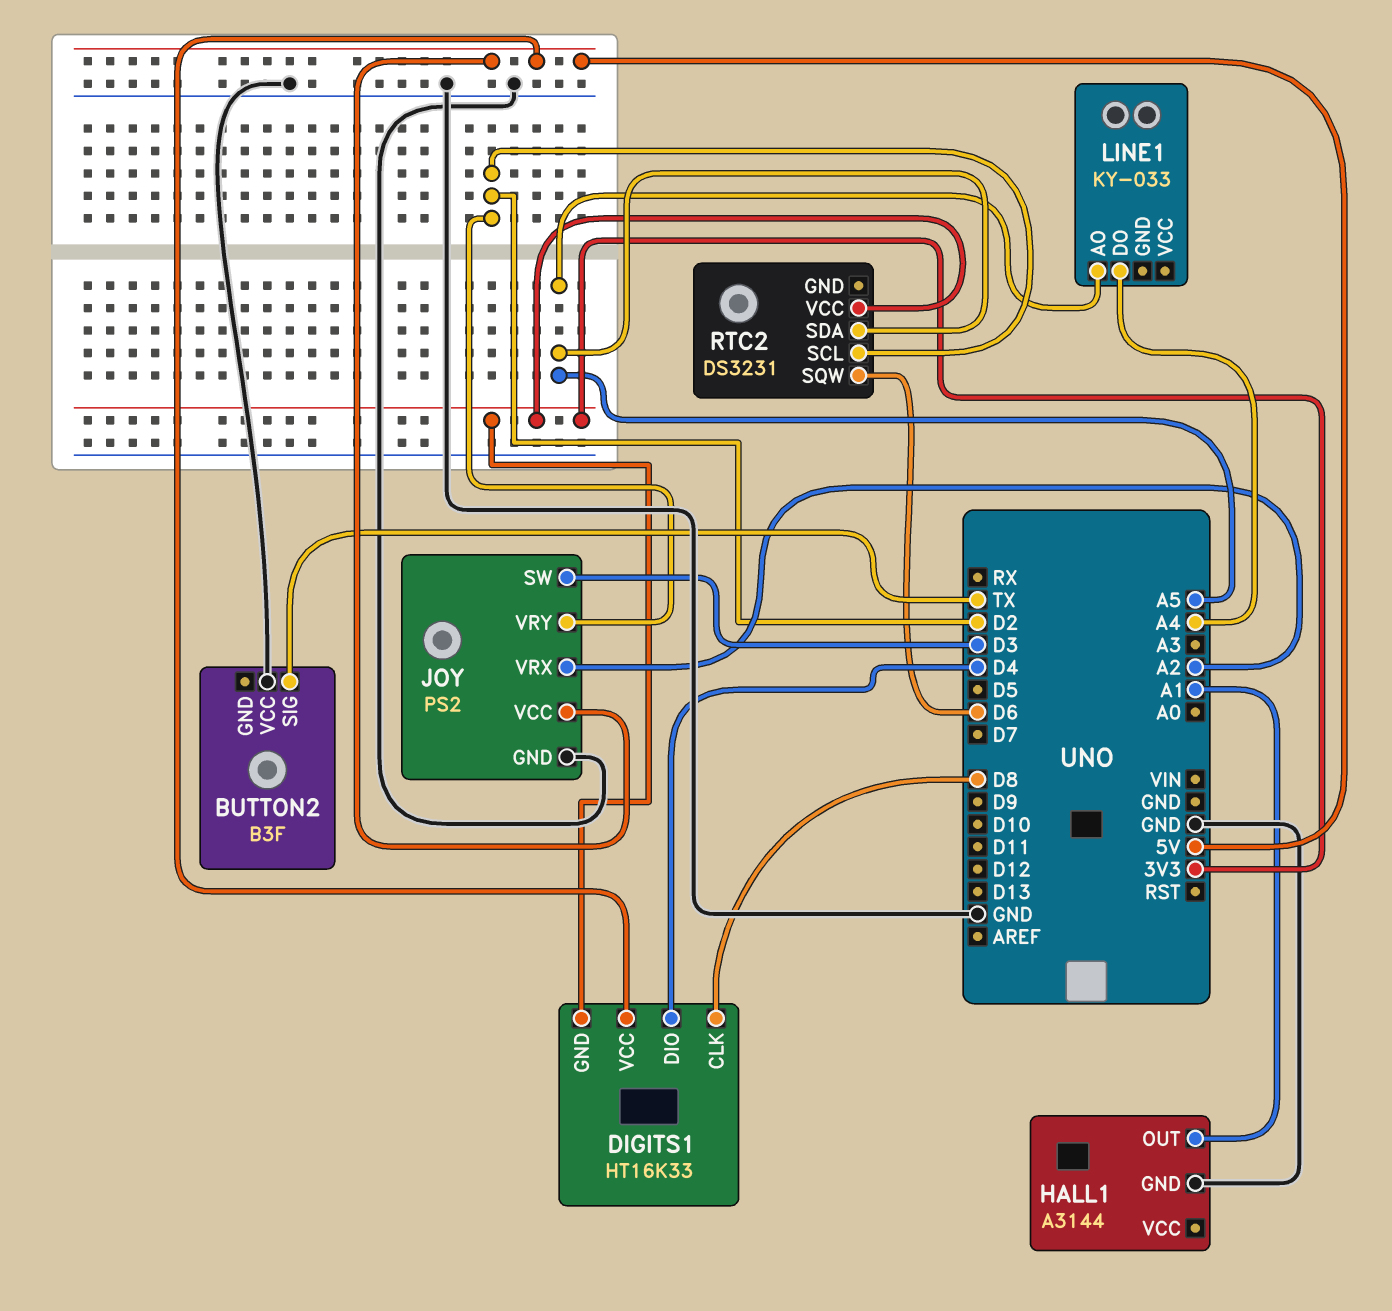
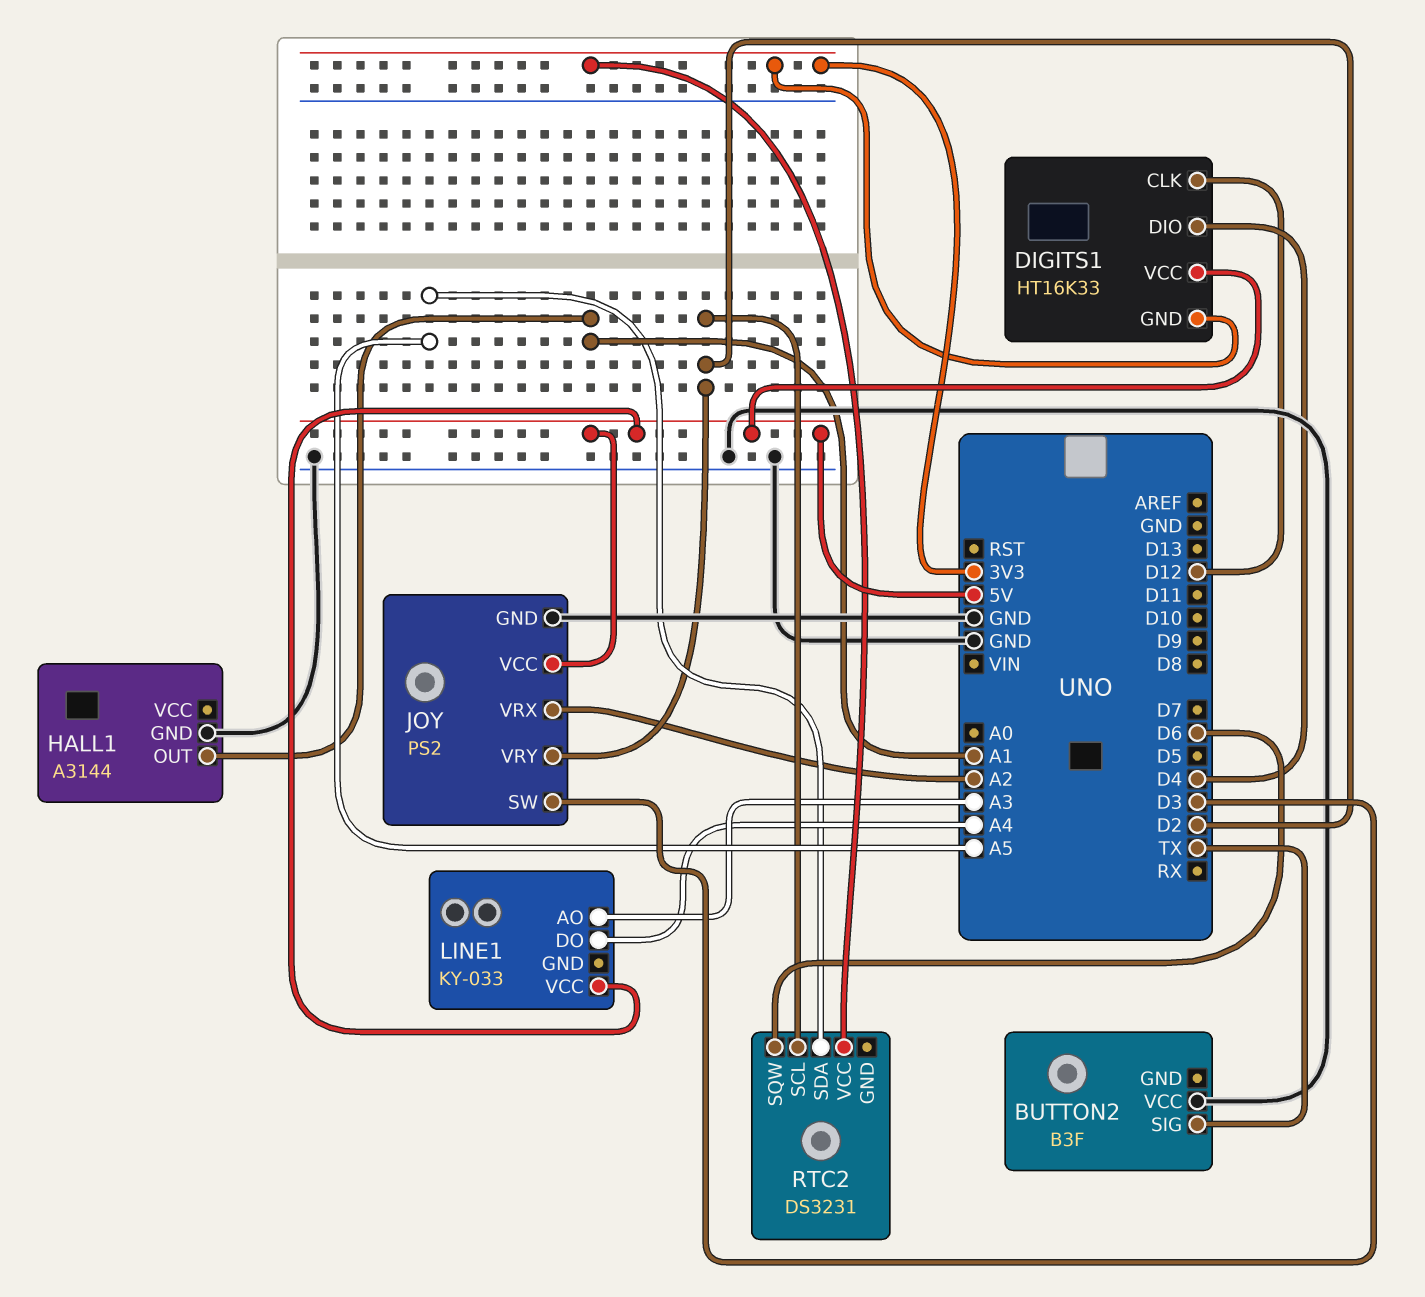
DIGITS1 pin CLK: D8 -> D12
LINE1 pin AO: A5 -> A3
LINE1 pin VCC: none -> 5V

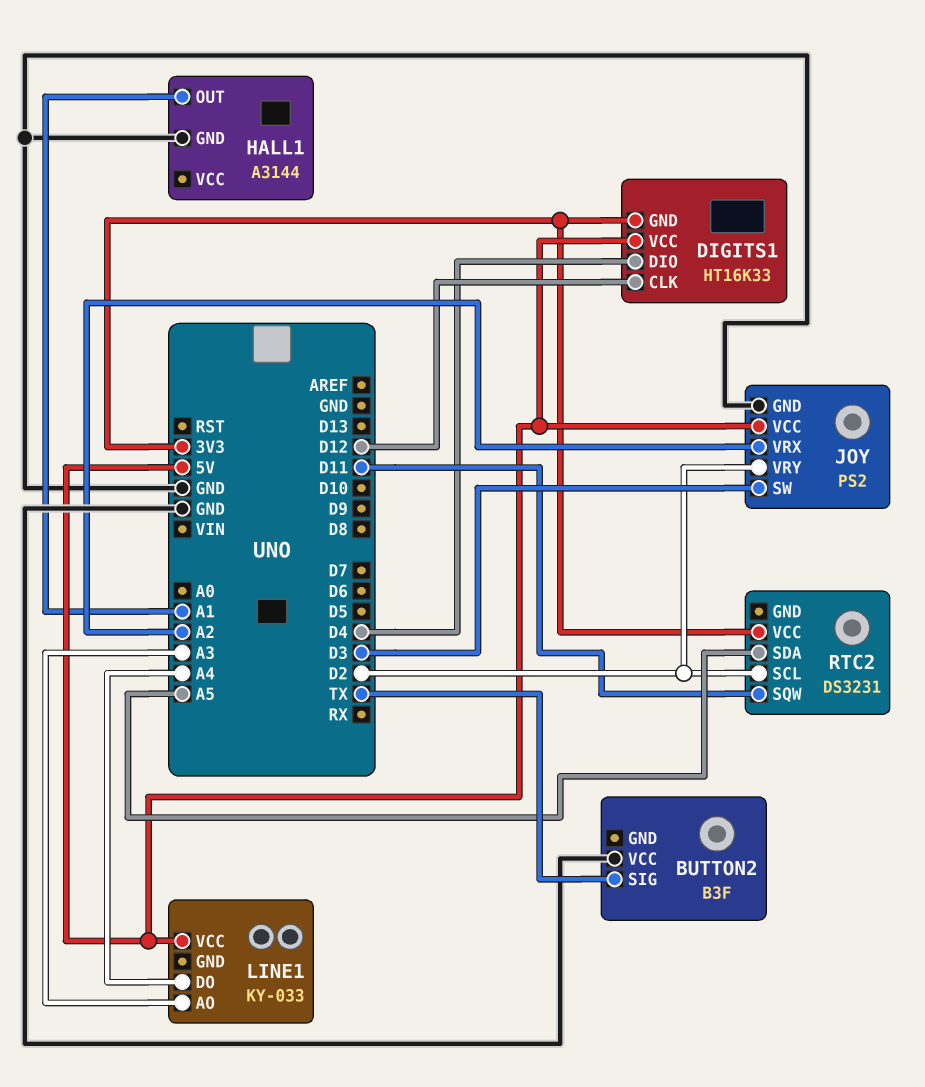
RTC2 pin SQW: D6 -> D11

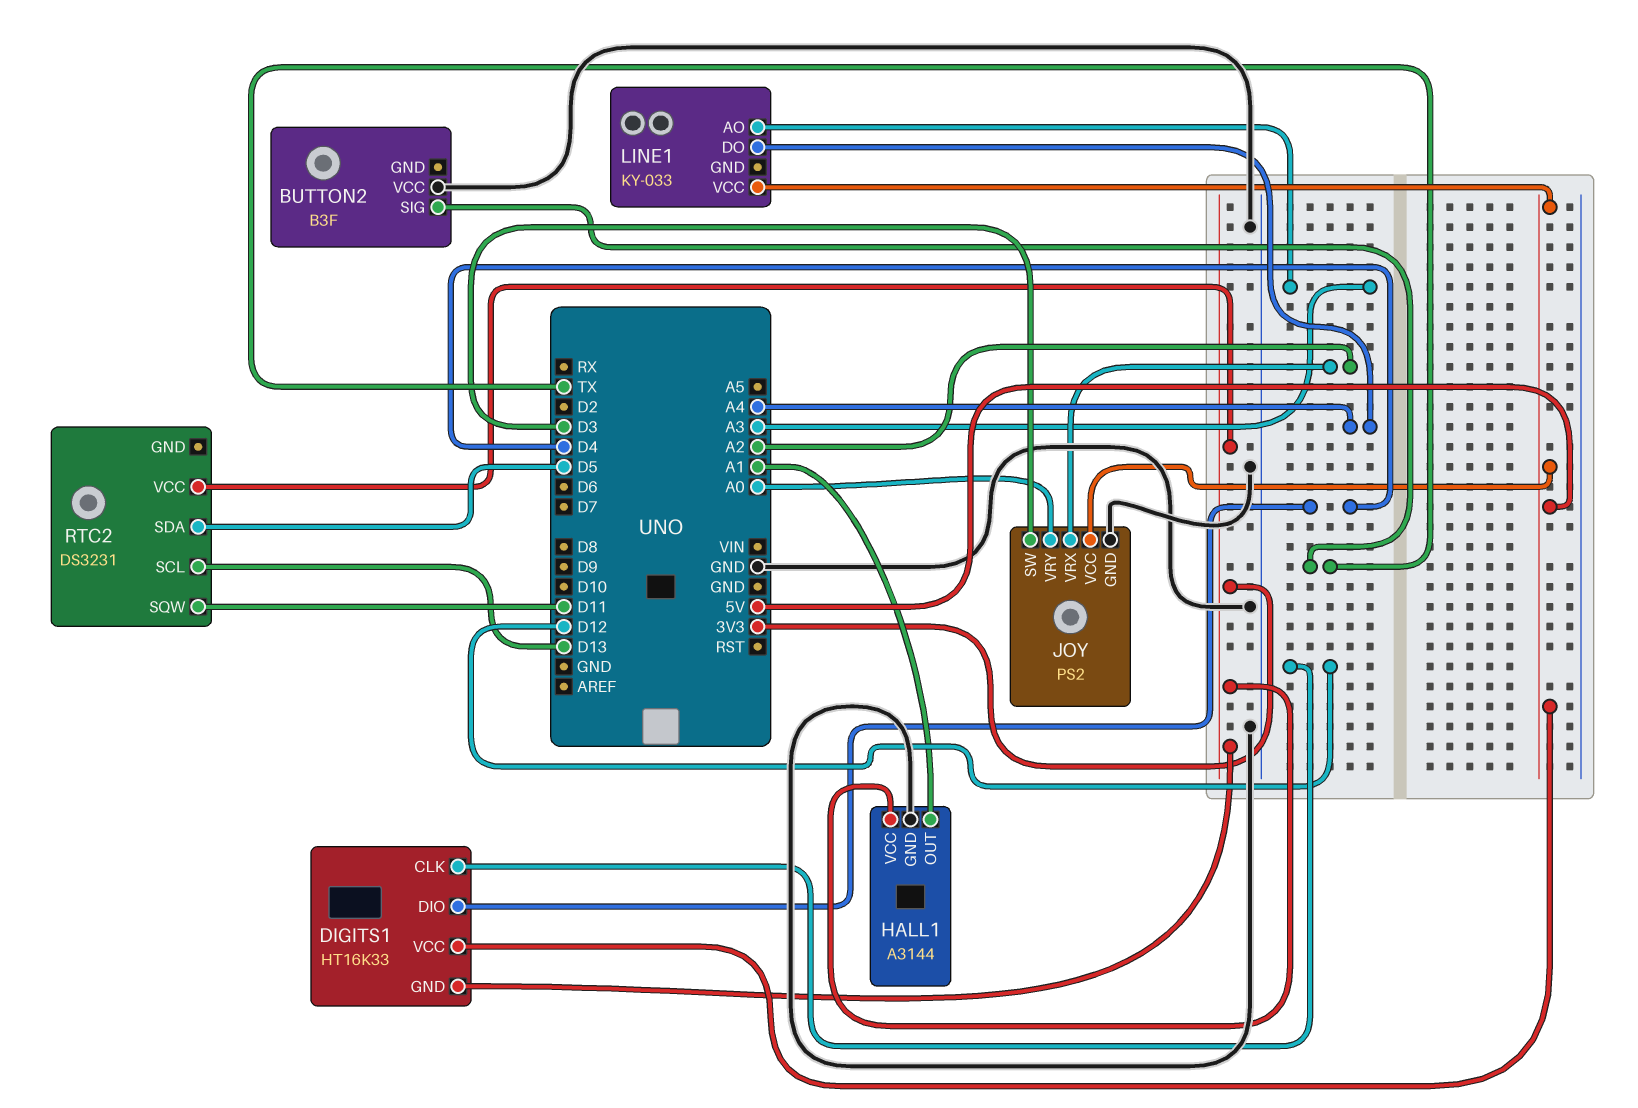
HALL1 pin VCC: none -> 3V3
JOY pin VRY: D2 -> A0
RTC2 pin SCL: D2 -> D13
RTC2 pin SDA: A5 -> D5

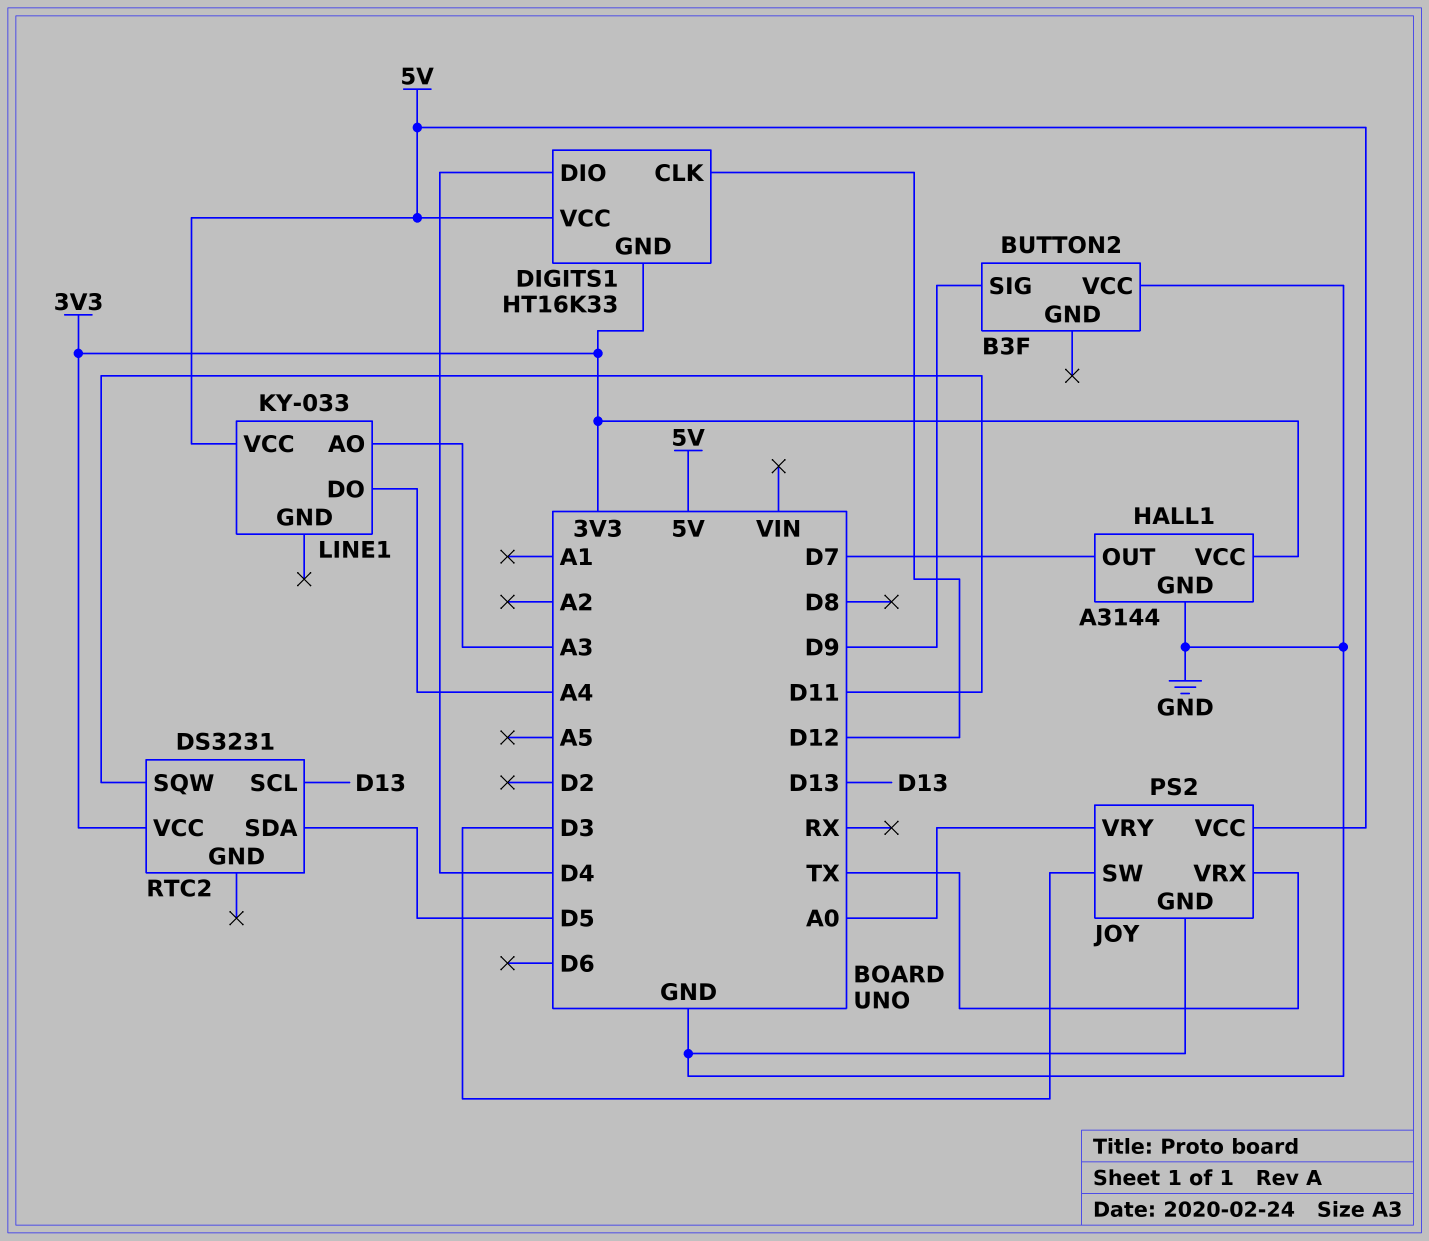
BUTTON2 pin SIG: TX -> D9
HALL1 pin OUT: A1 -> D7
JOY pin VRX: A2 -> TX

